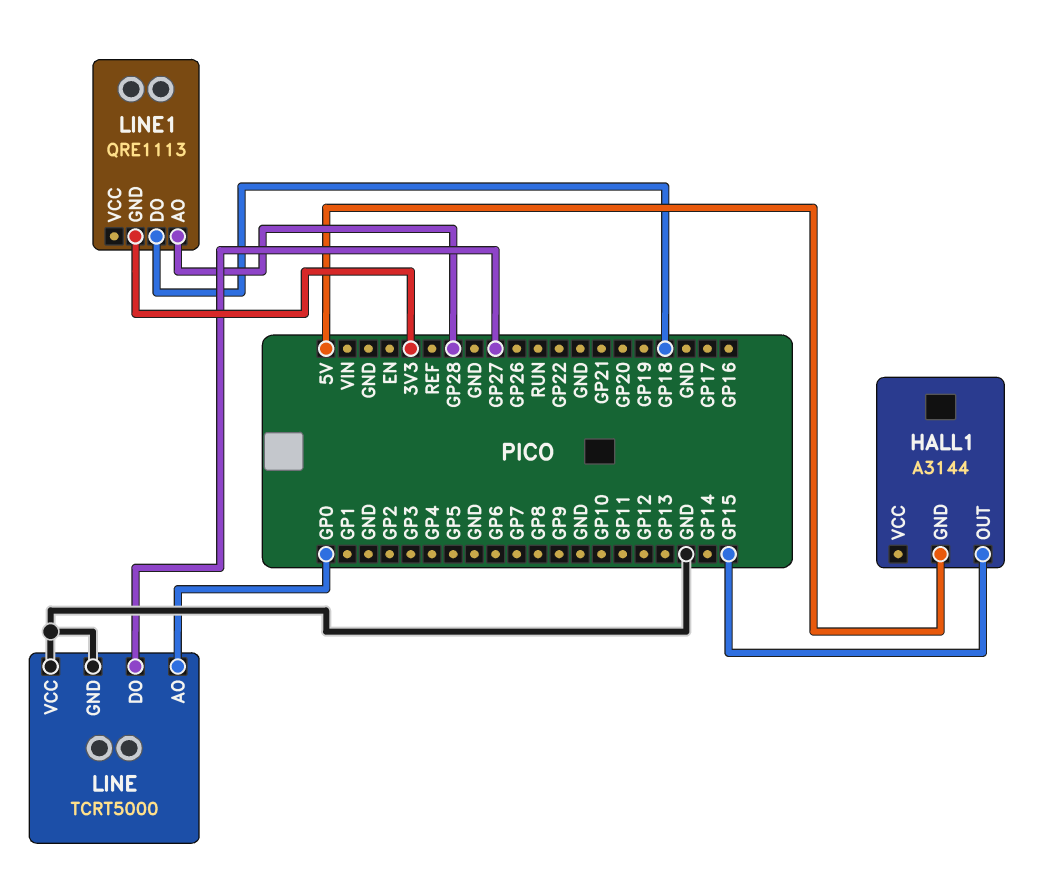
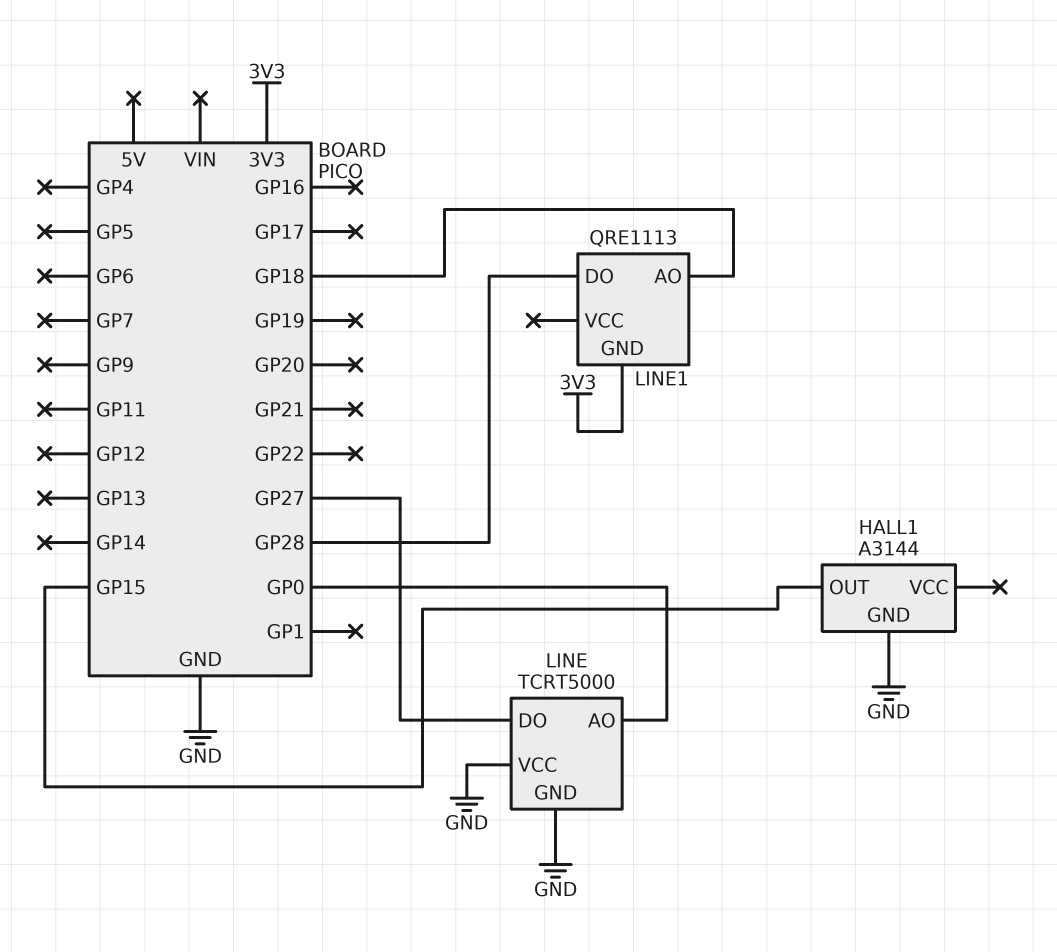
HALL1 pin GND: 5V -> GND
LINE1 pin AO: GP28 -> GP18
LINE1 pin DO: GP18 -> GP28

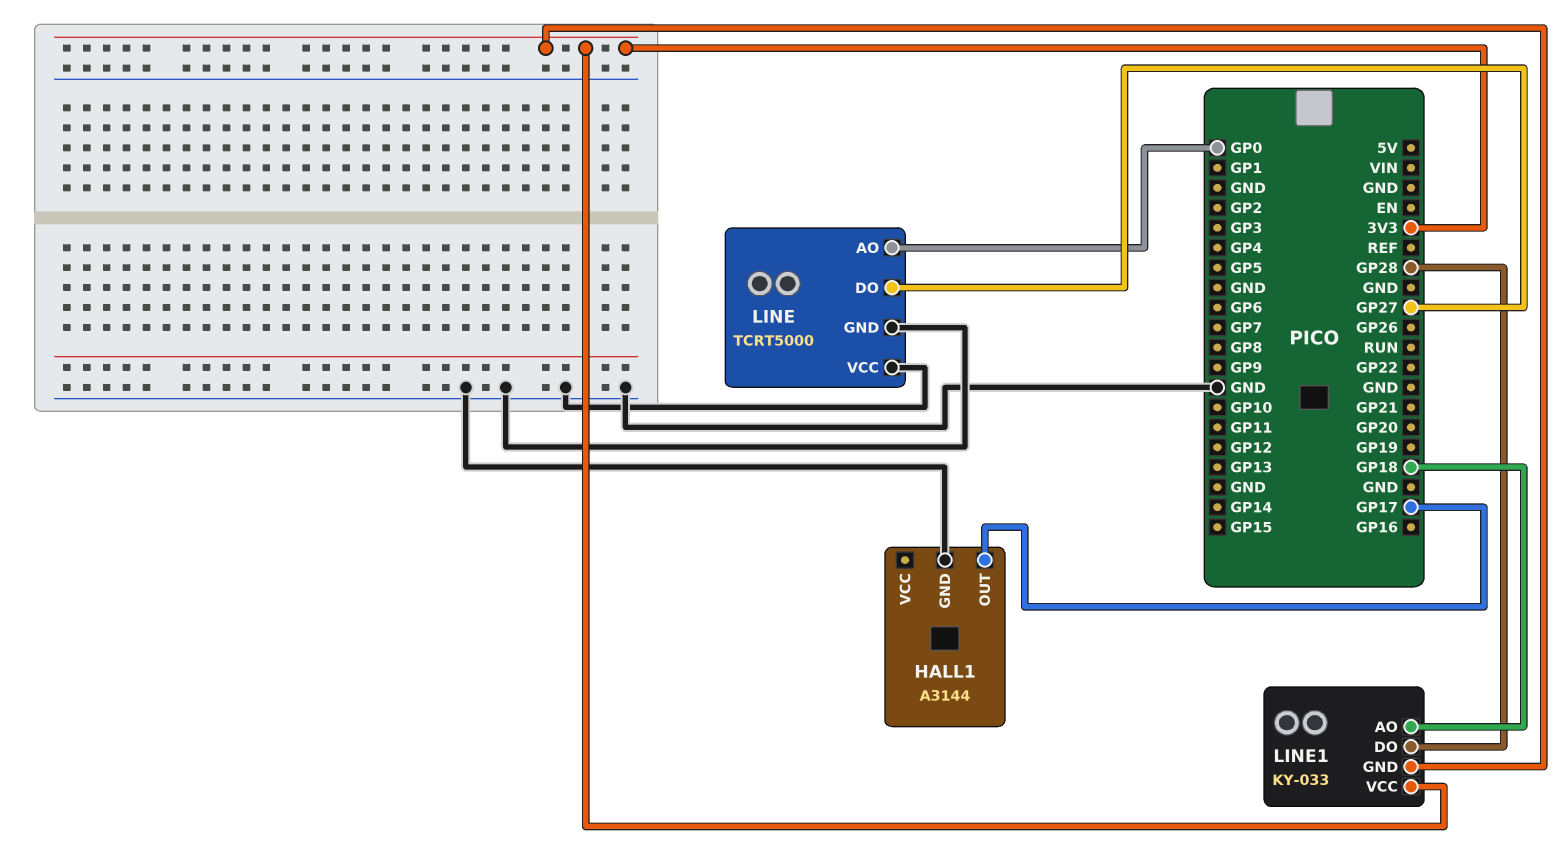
HALL1 pin OUT: GP15 -> GP17
LINE1: QRE1113 -> KY-033
LINE1 pin VCC: none -> 3V3

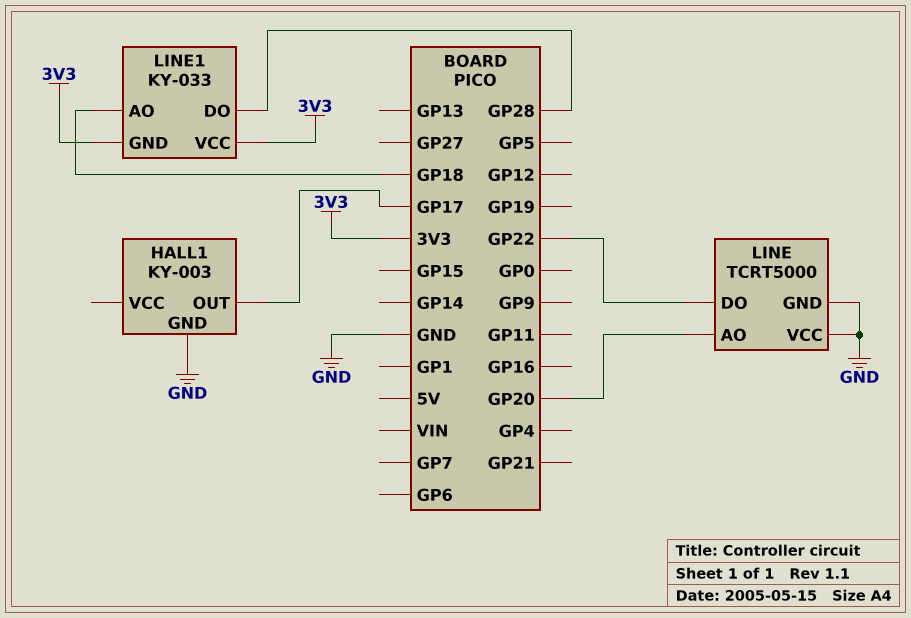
HALL1: A3144 -> KY-003
LINE pin AO: GP0 -> GP20
LINE pin DO: GP27 -> GP22

